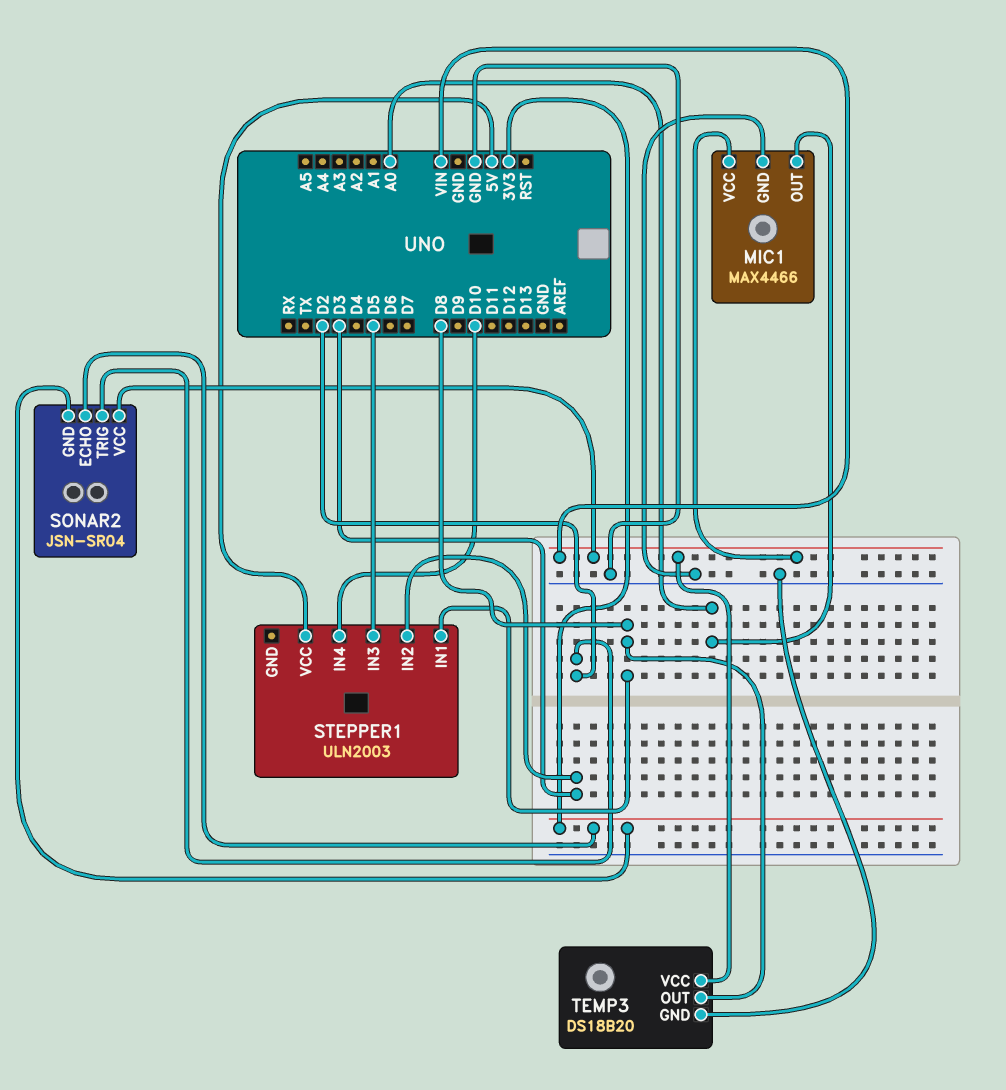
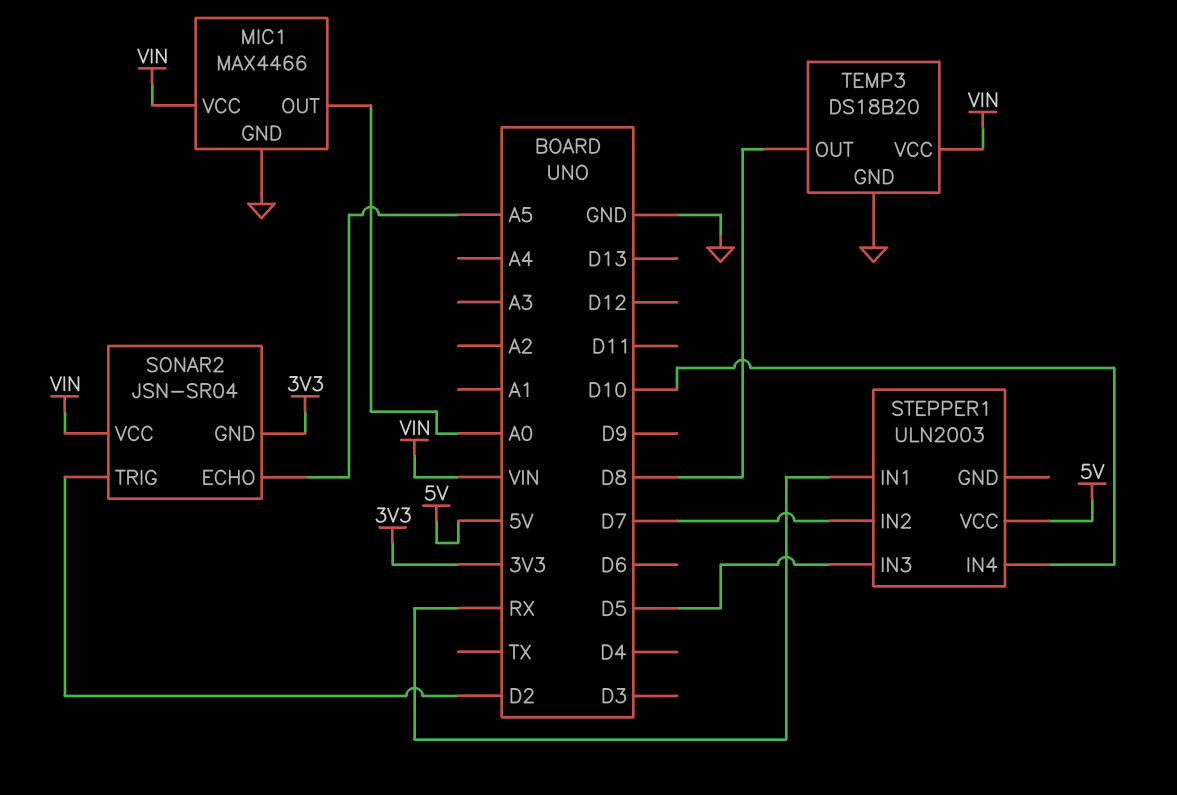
SONAR2 pin ECHO: 3V3 -> A5
STEPPER1 pin IN1: D8 -> RX
STEPPER1 pin IN2: D3 -> D7

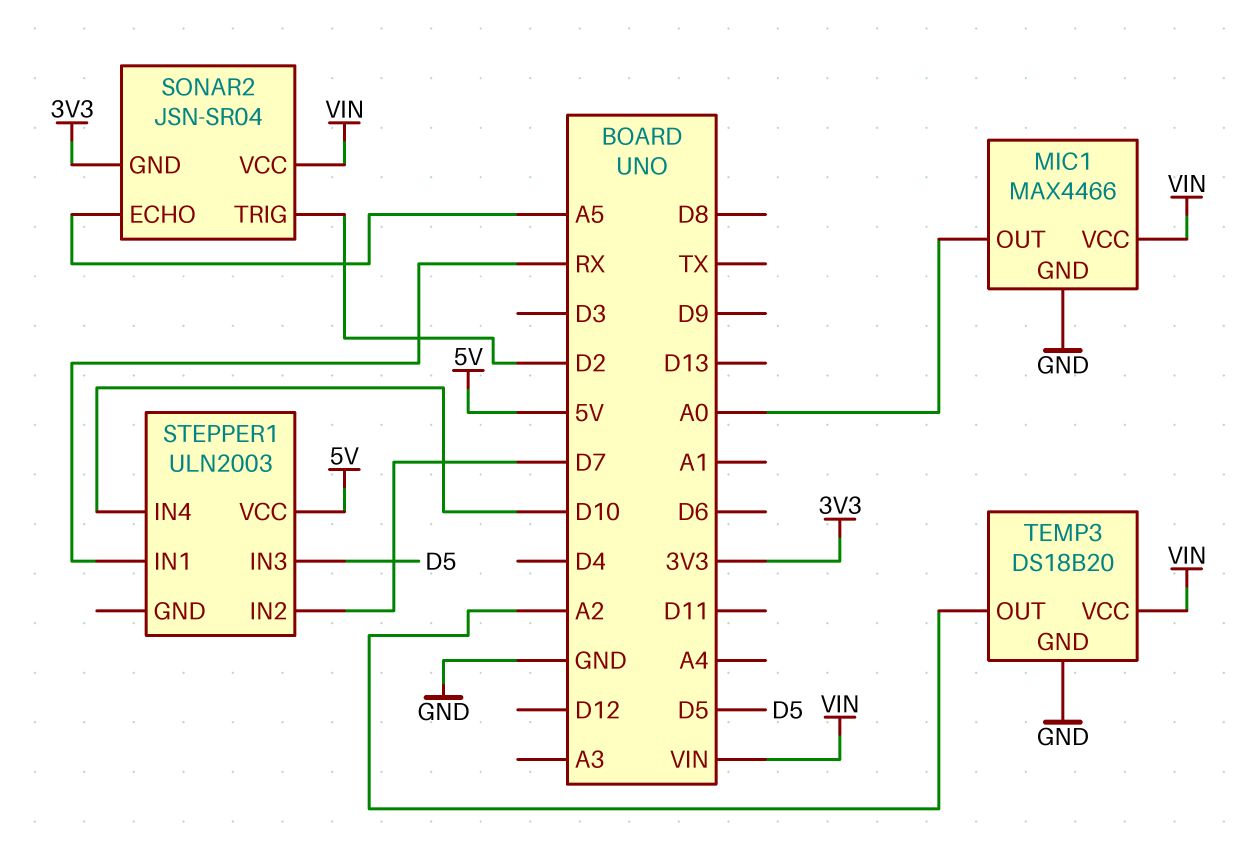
TEMP3 pin OUT: D8 -> A2

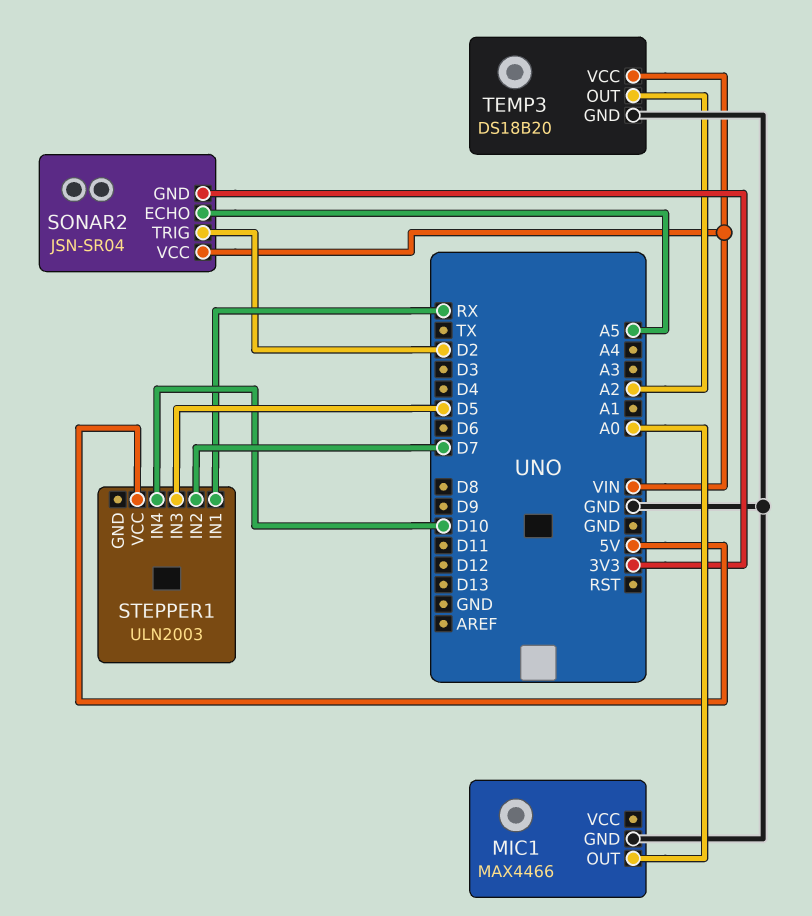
MIC1 pin VCC: VIN -> none

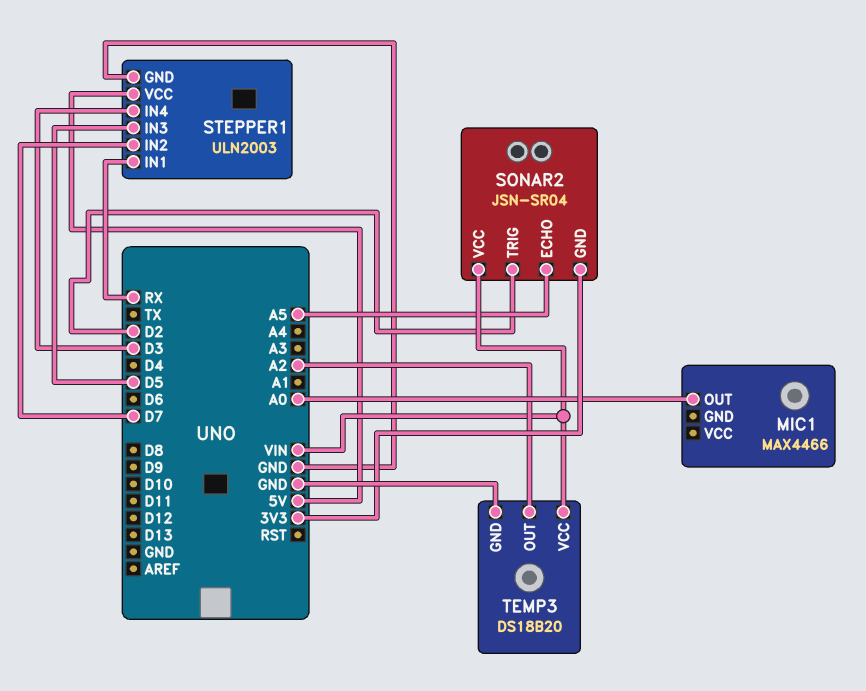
MIC1 pin GND: GND -> none
STEPPER1 pin GND: none -> GND
STEPPER1 pin IN4: D10 -> D3

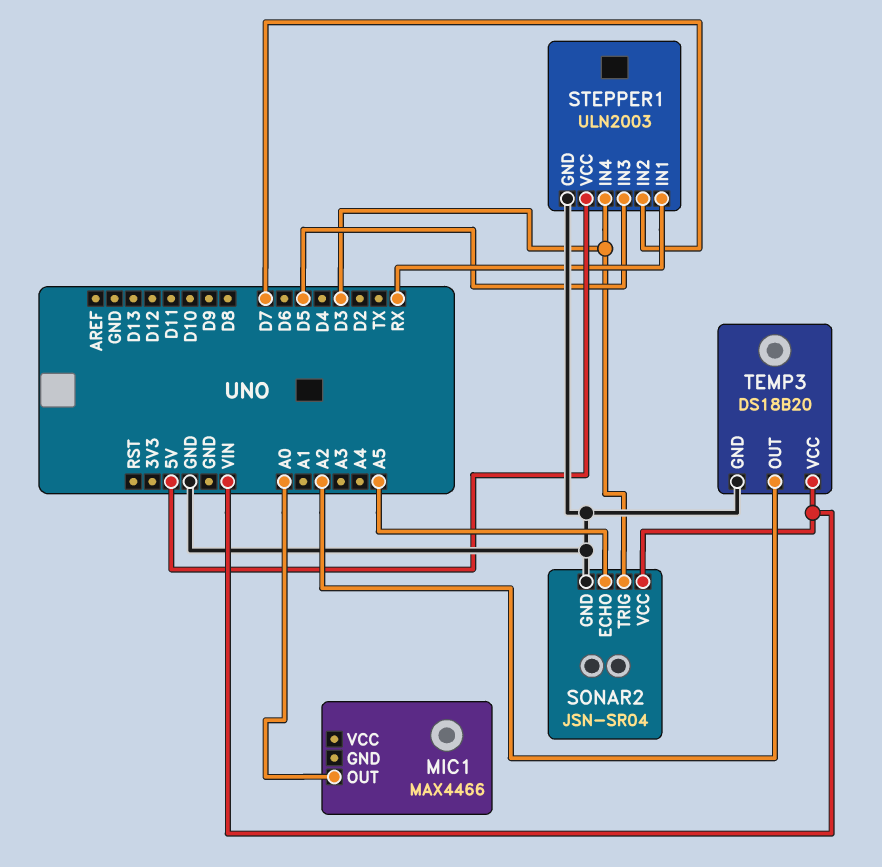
SONAR2 pin GND: 3V3 -> GND
SONAR2 pin TRIG: D2 -> D3

